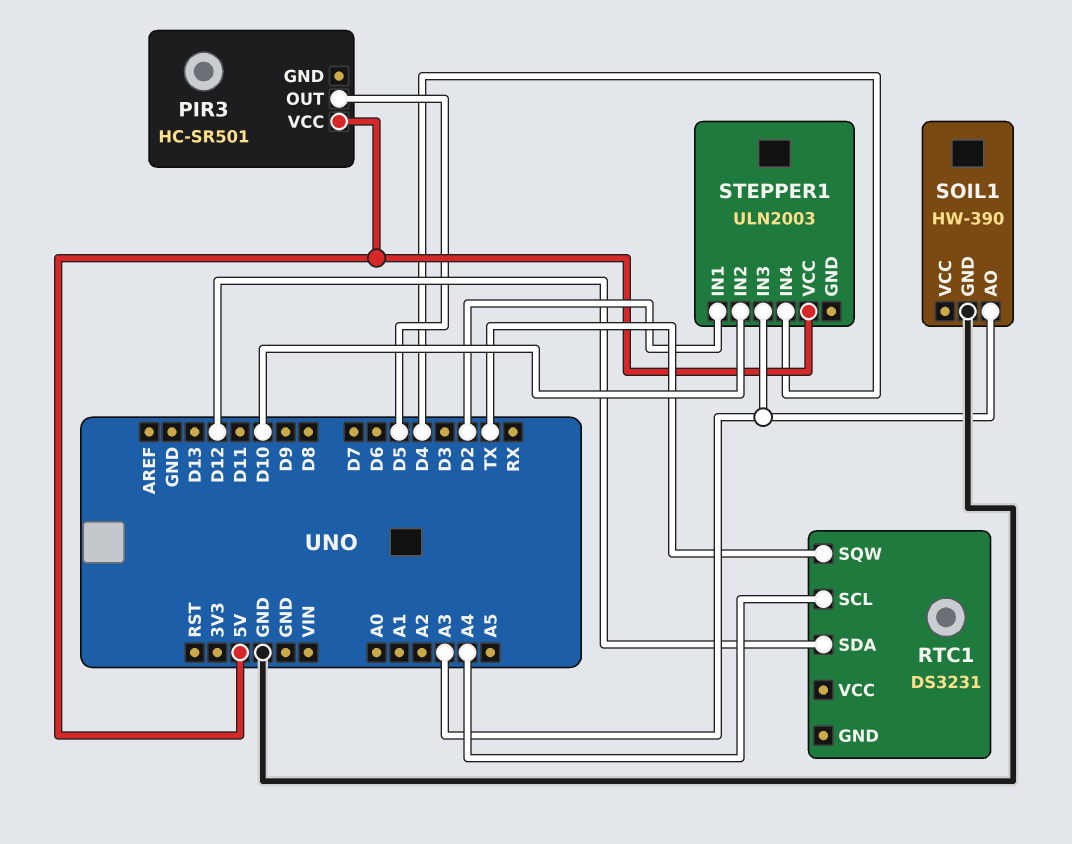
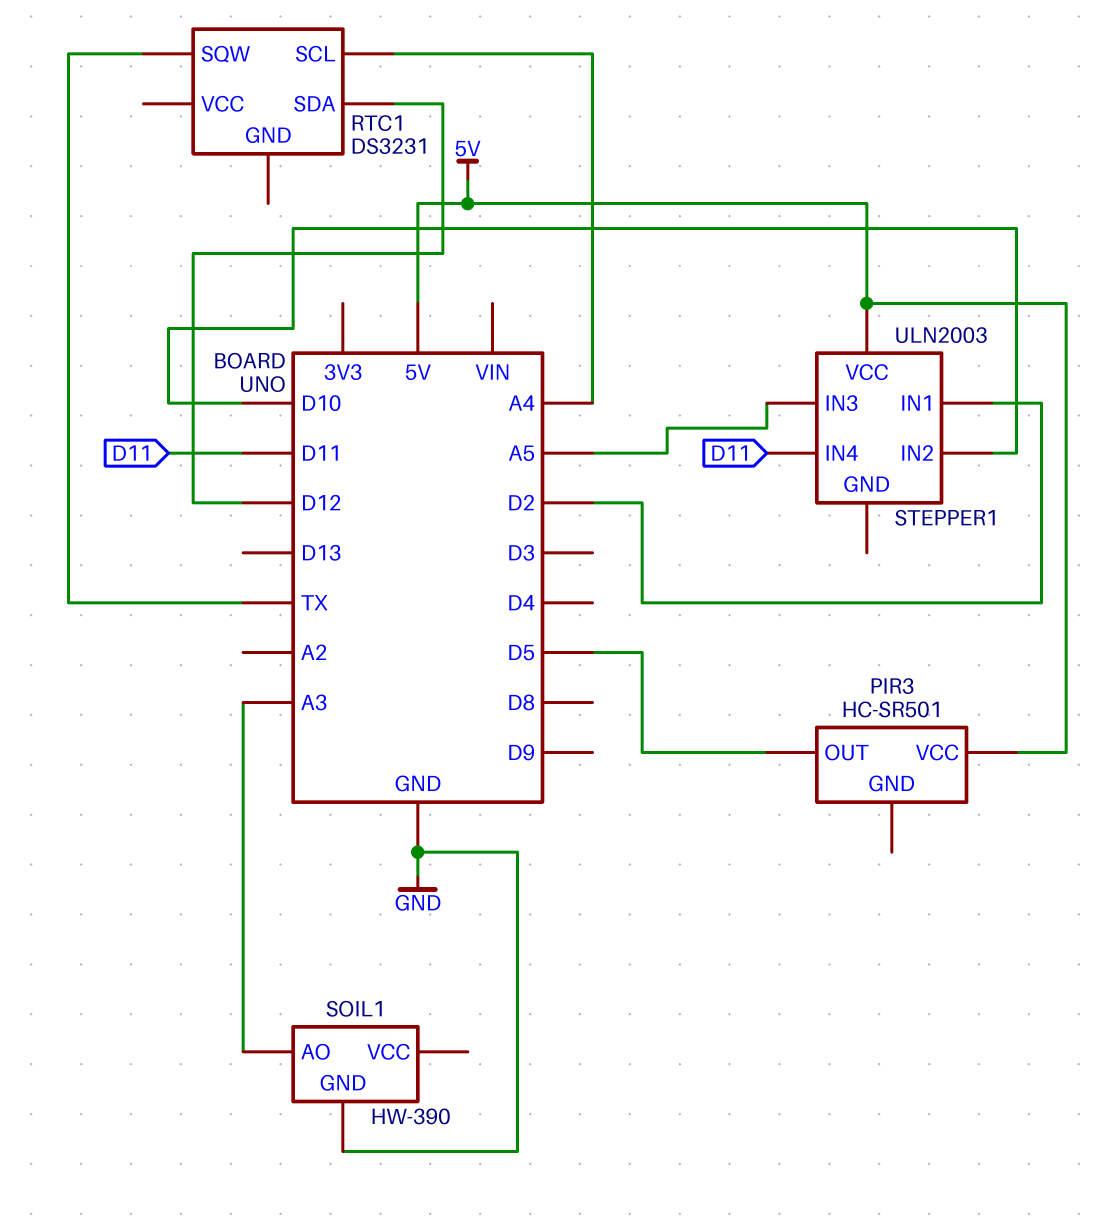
STEPPER1 pin IN3: A3 -> A5
STEPPER1 pin IN4: D4 -> D11

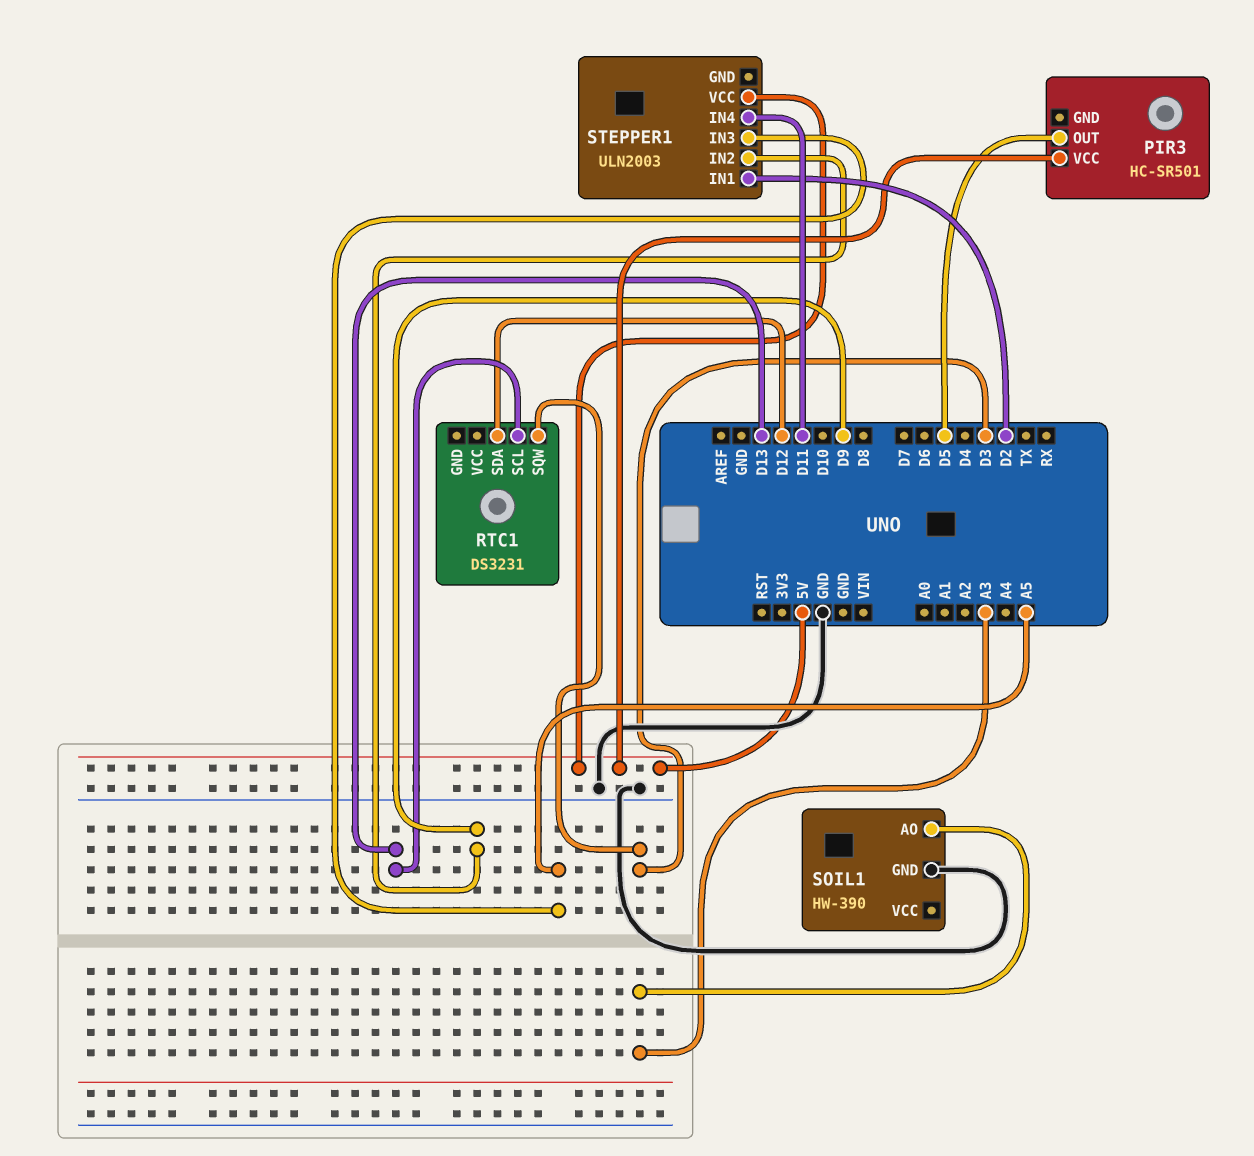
RTC1 pin SCL: A4 -> D13
RTC1 pin SQW: TX -> D3
STEPPER1 pin IN2: D10 -> D9

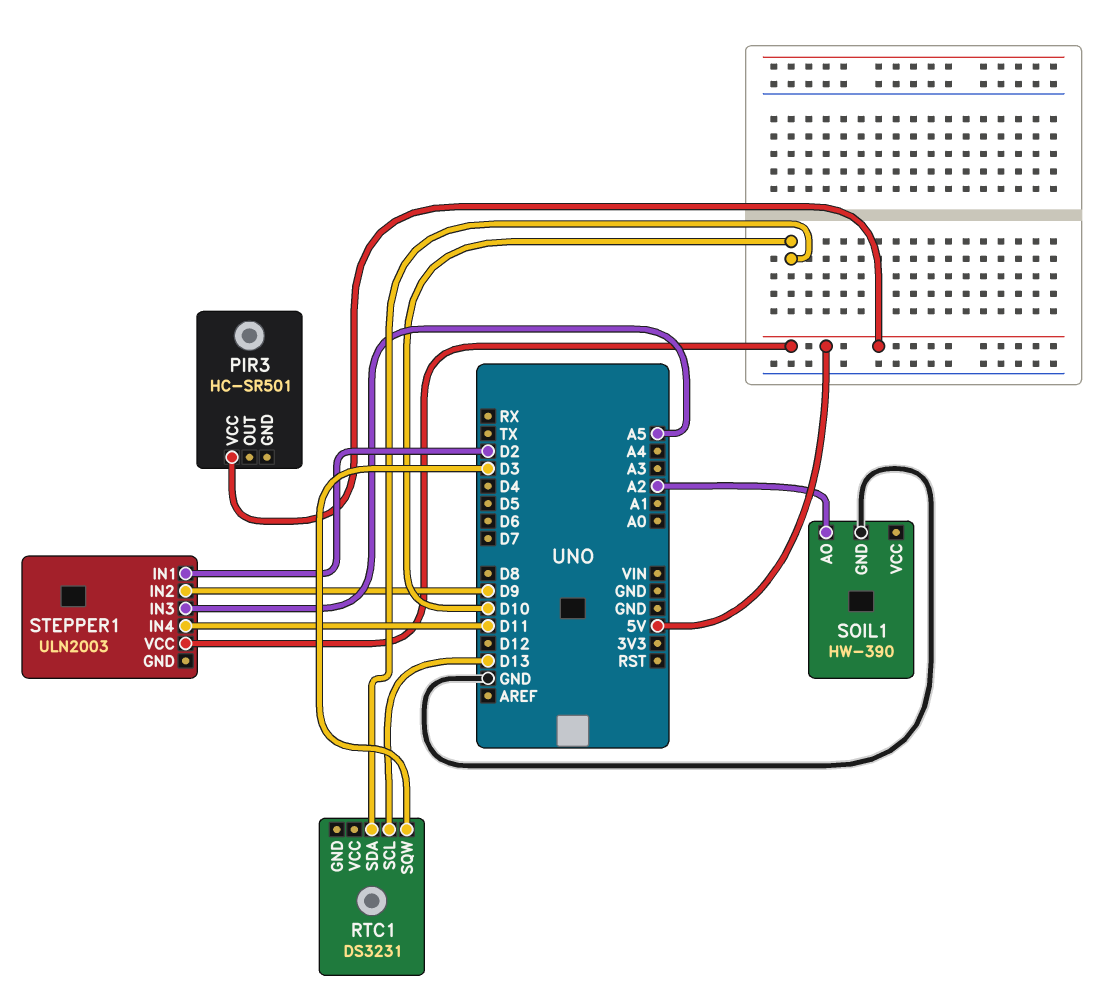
PIR3 pin OUT: D5 -> none
RTC1 pin SDA: D12 -> D10
SOIL1 pin AO: A3 -> A2

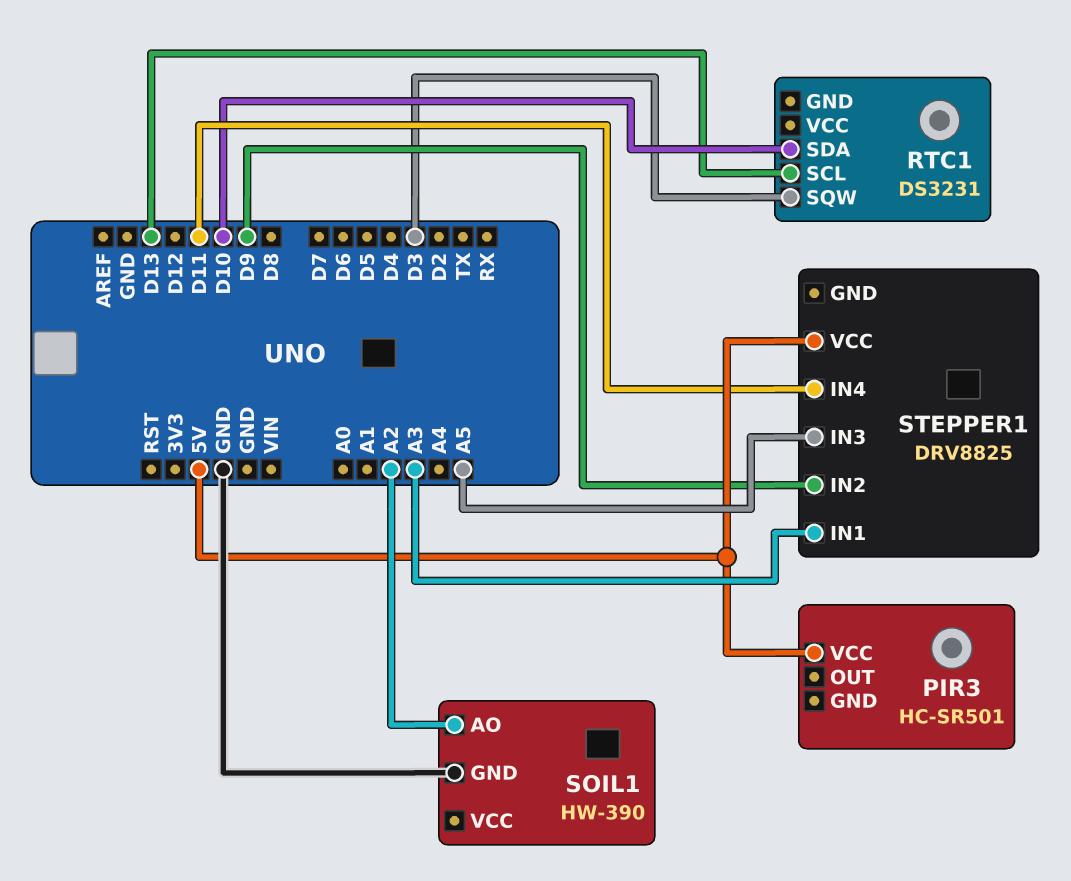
STEPPER1: ULN2003 -> DRV8825
STEPPER1 pin IN1: D2 -> A3

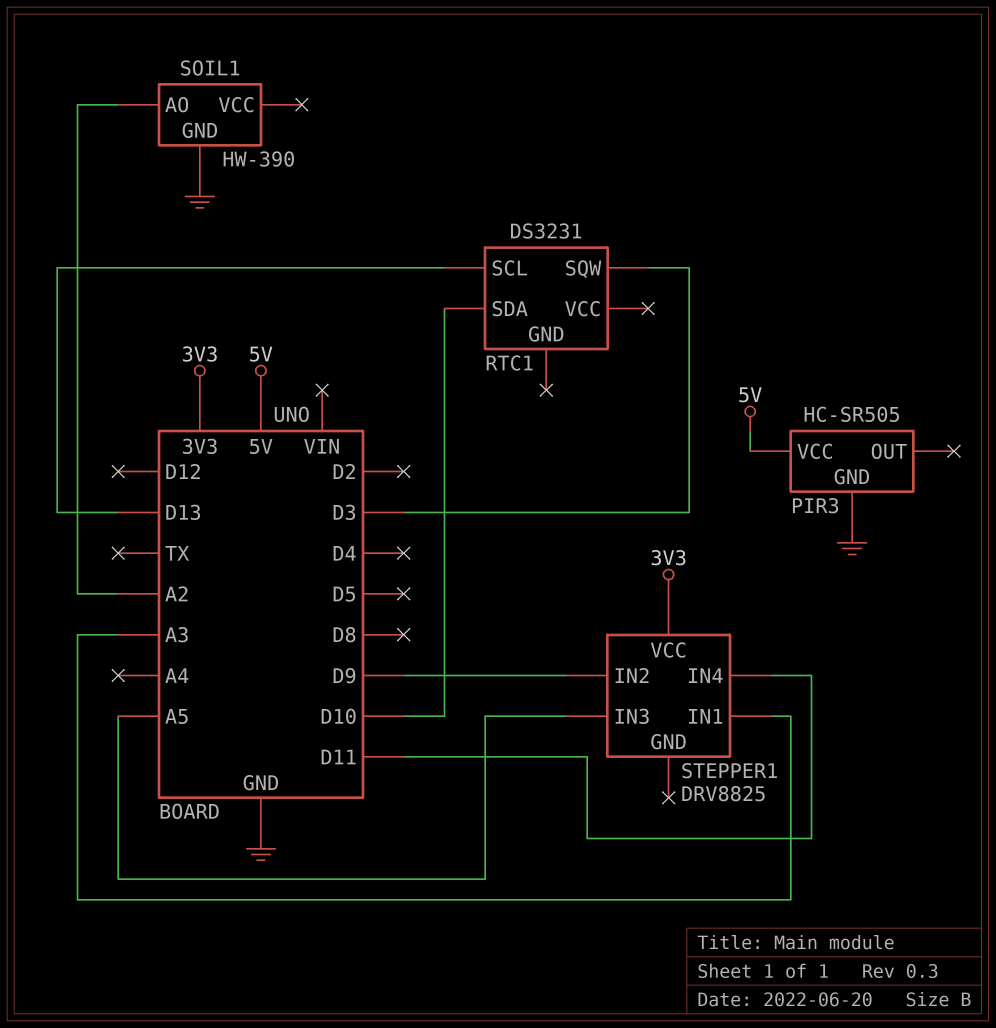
PIR3: HC-SR501 -> HC-SR505
PIR3 pin GND: none -> GND
STEPPER1 pin VCC: 5V -> 3V3

